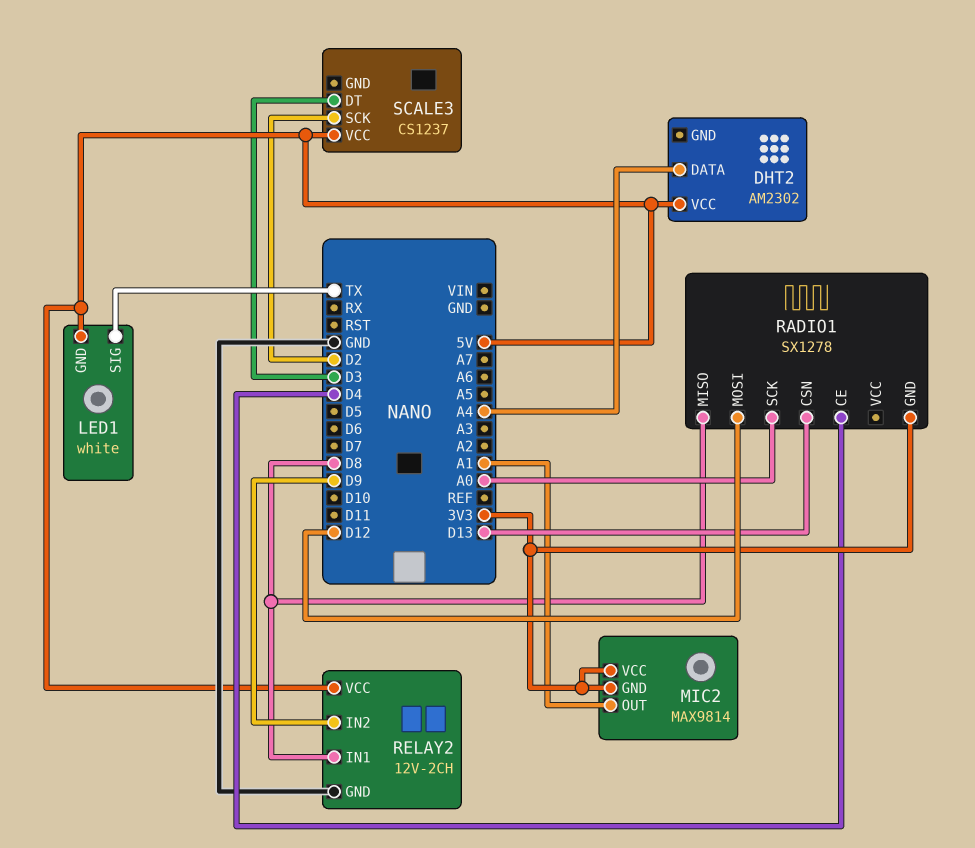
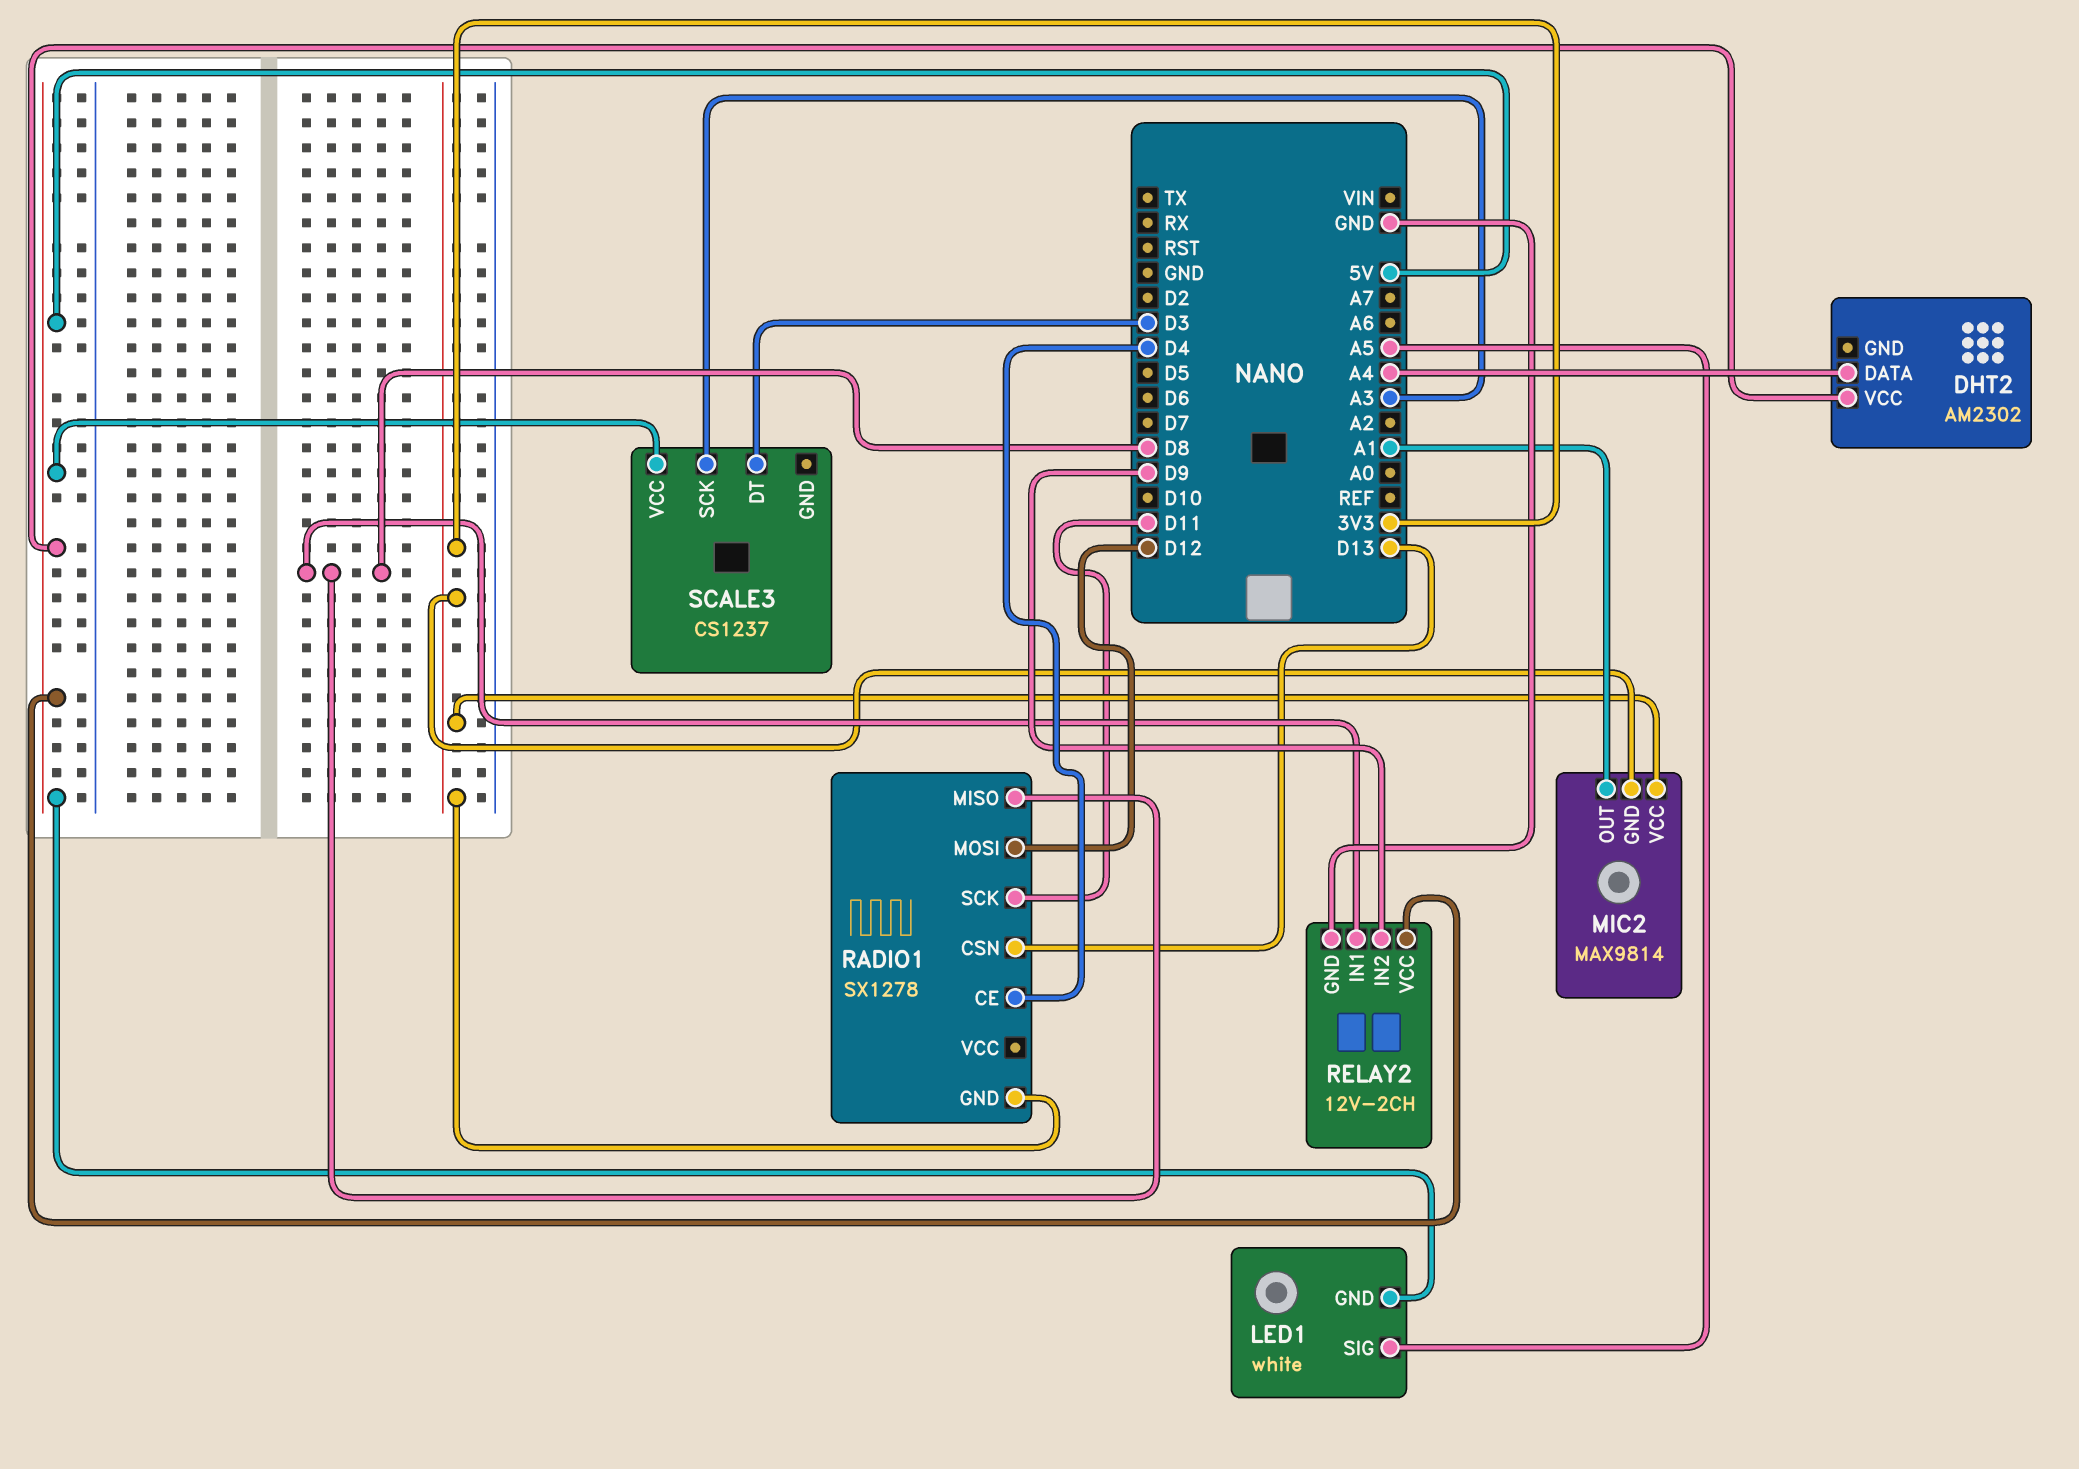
LED1 pin SIG: TX -> A5
RADIO1 pin SCK: A0 -> D11
SCALE3 pin SCK: D2 -> A3

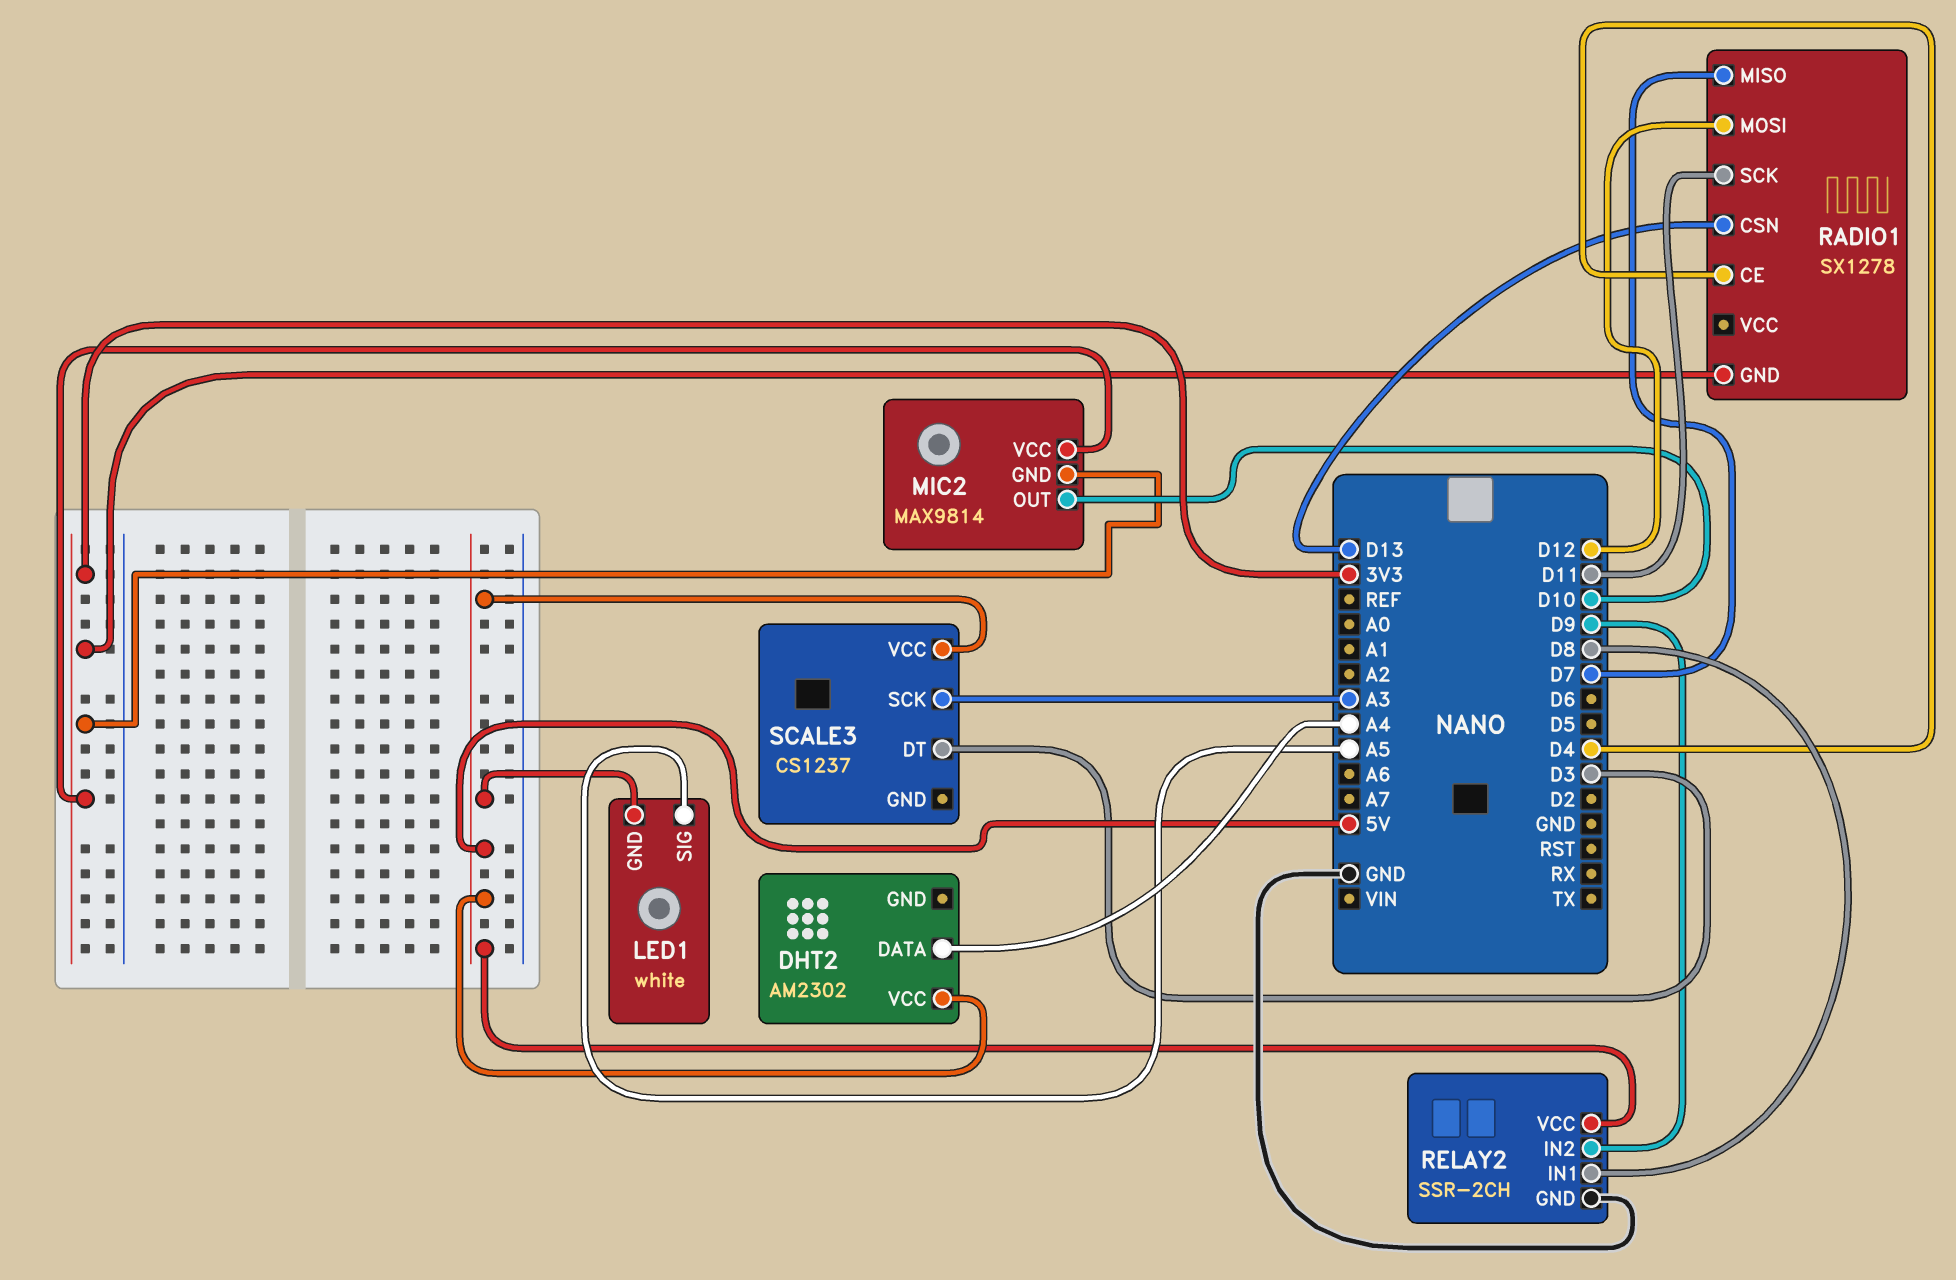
MIC2 pin OUT: A1 -> D10
RADIO1 pin MISO: D8 -> D7
RELAY2: 12V-2CH -> SSR-2CH

